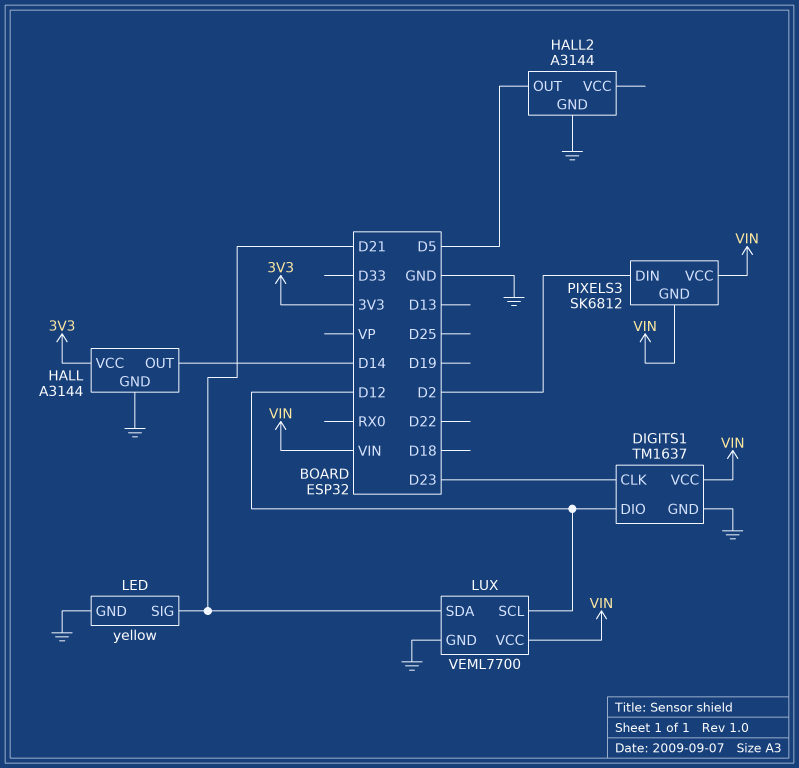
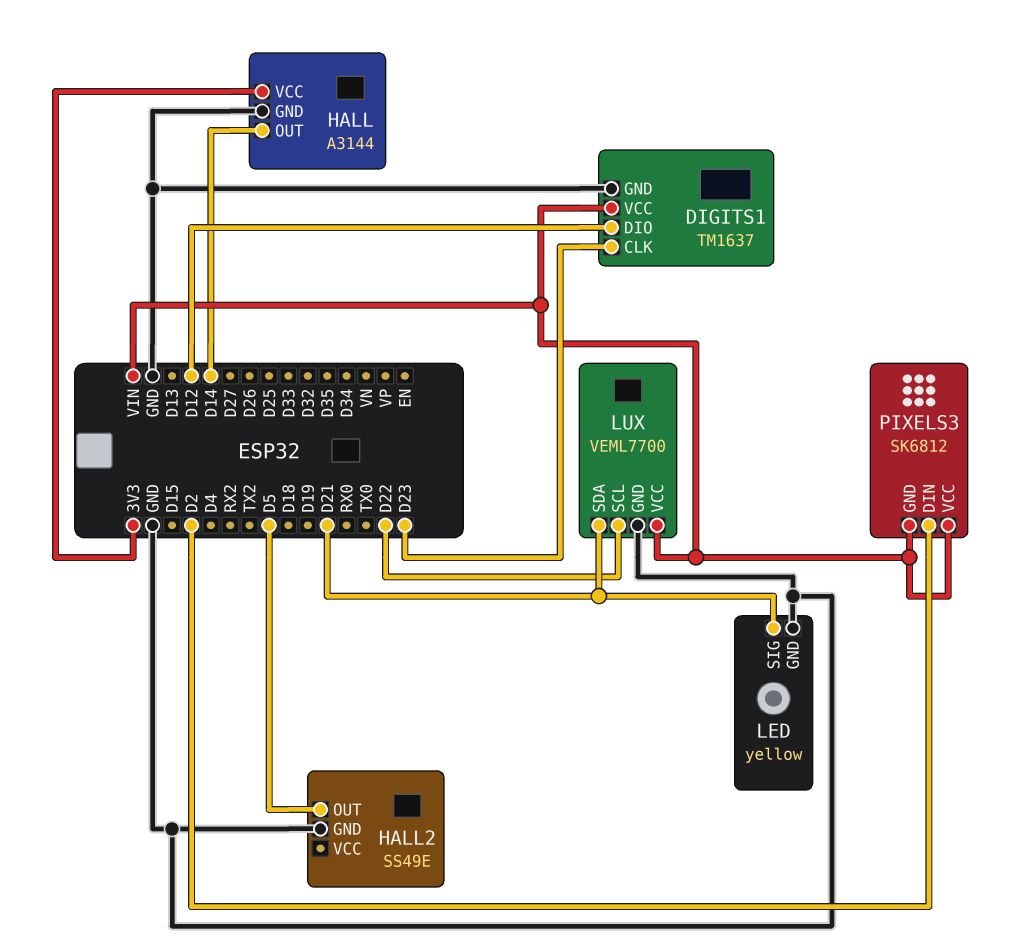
HALL2: A3144 -> SS49E
LUX pin SCL: D12 -> D22

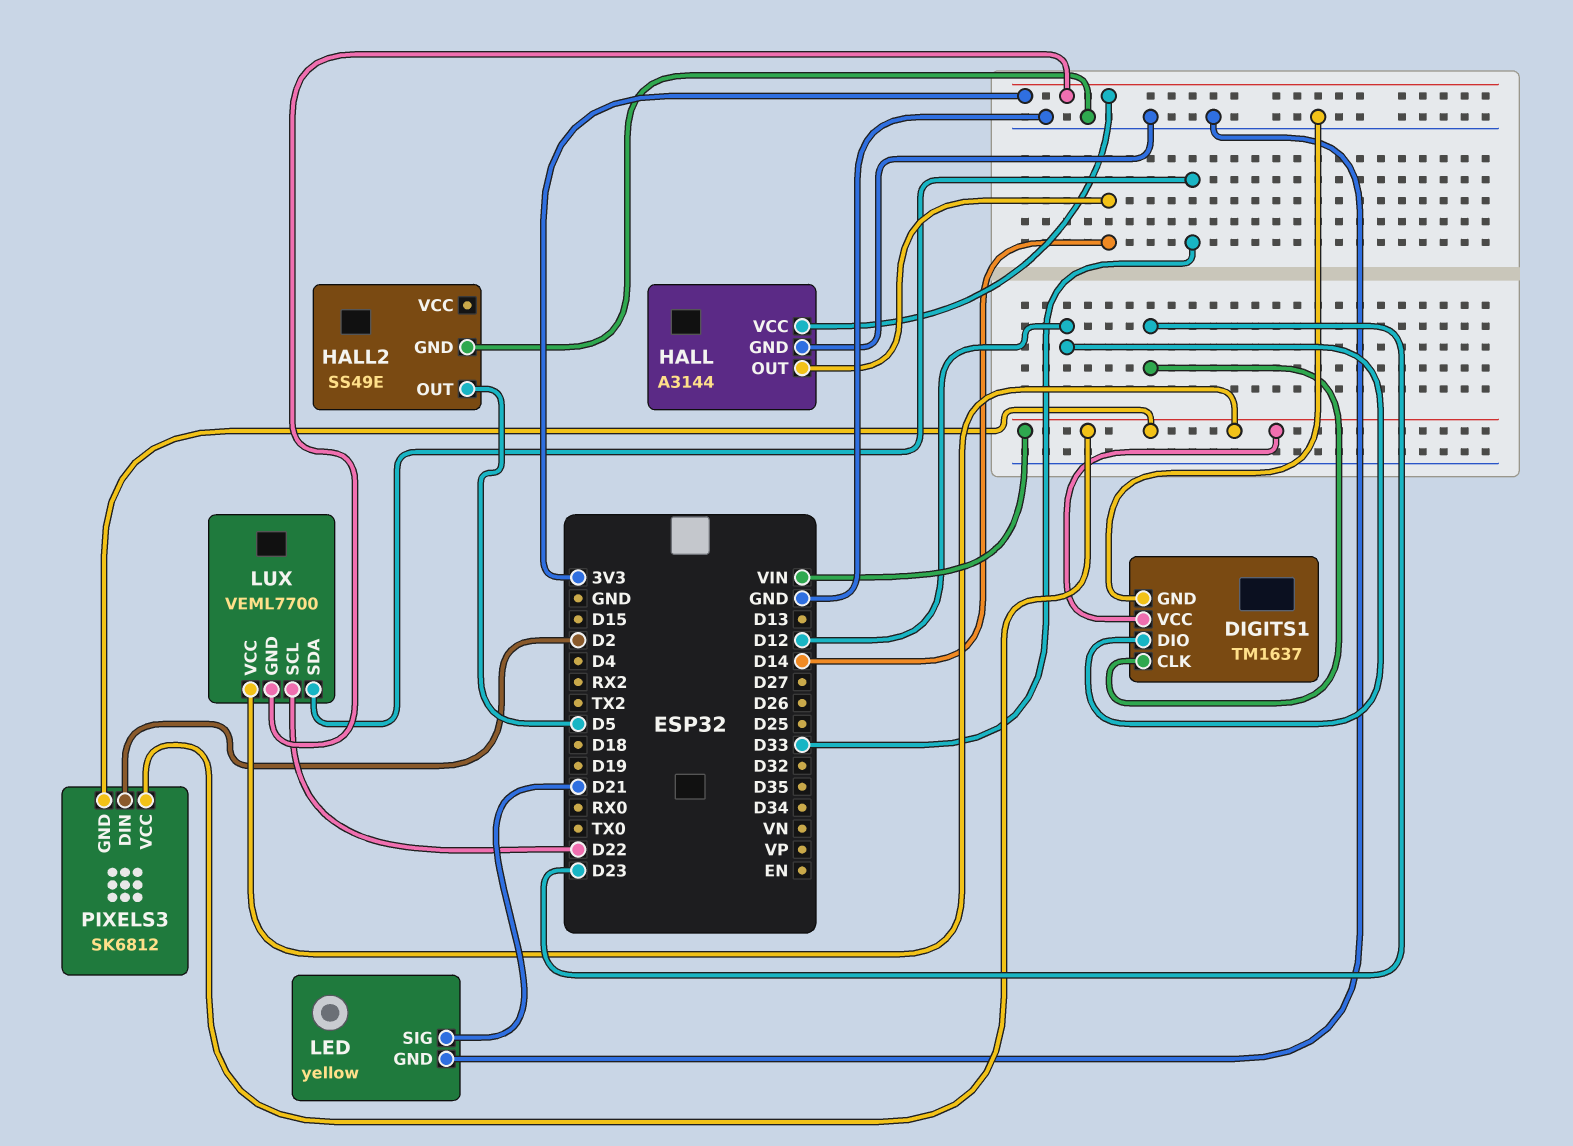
LUX pin GND: GND -> 3V3
LUX pin SDA: D21 -> D33

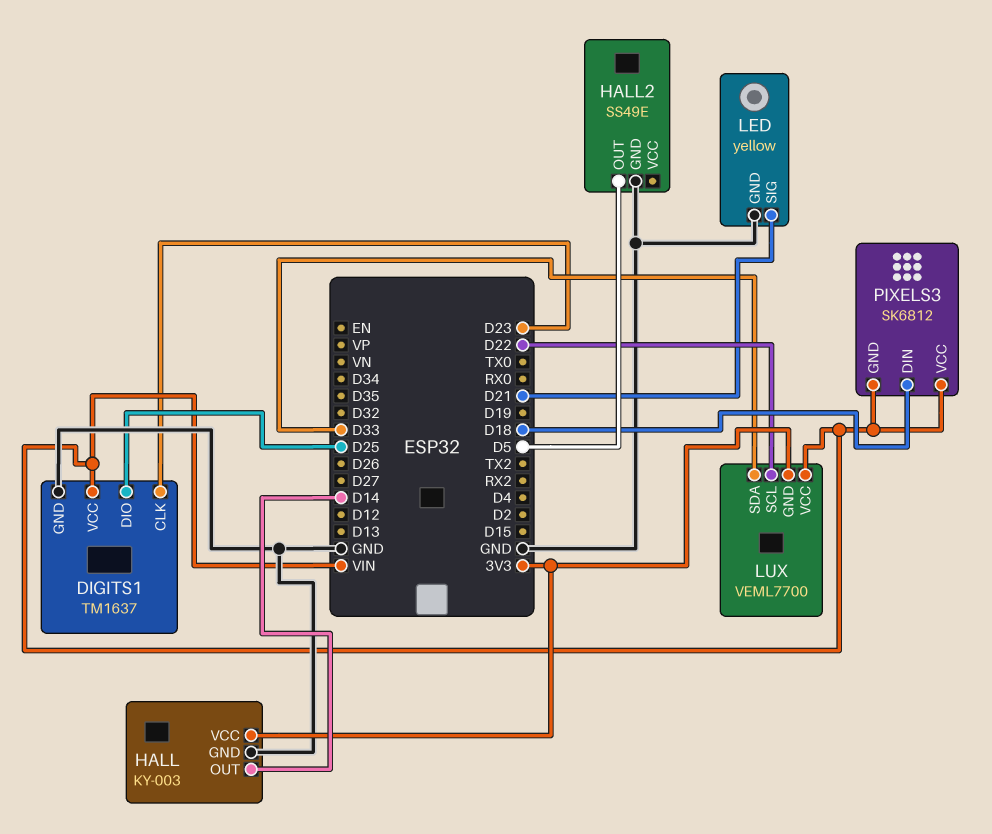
DIGITS1 pin DIO: D12 -> D25
HALL: A3144 -> KY-003
PIXELS3 pin DIN: D2 -> D18

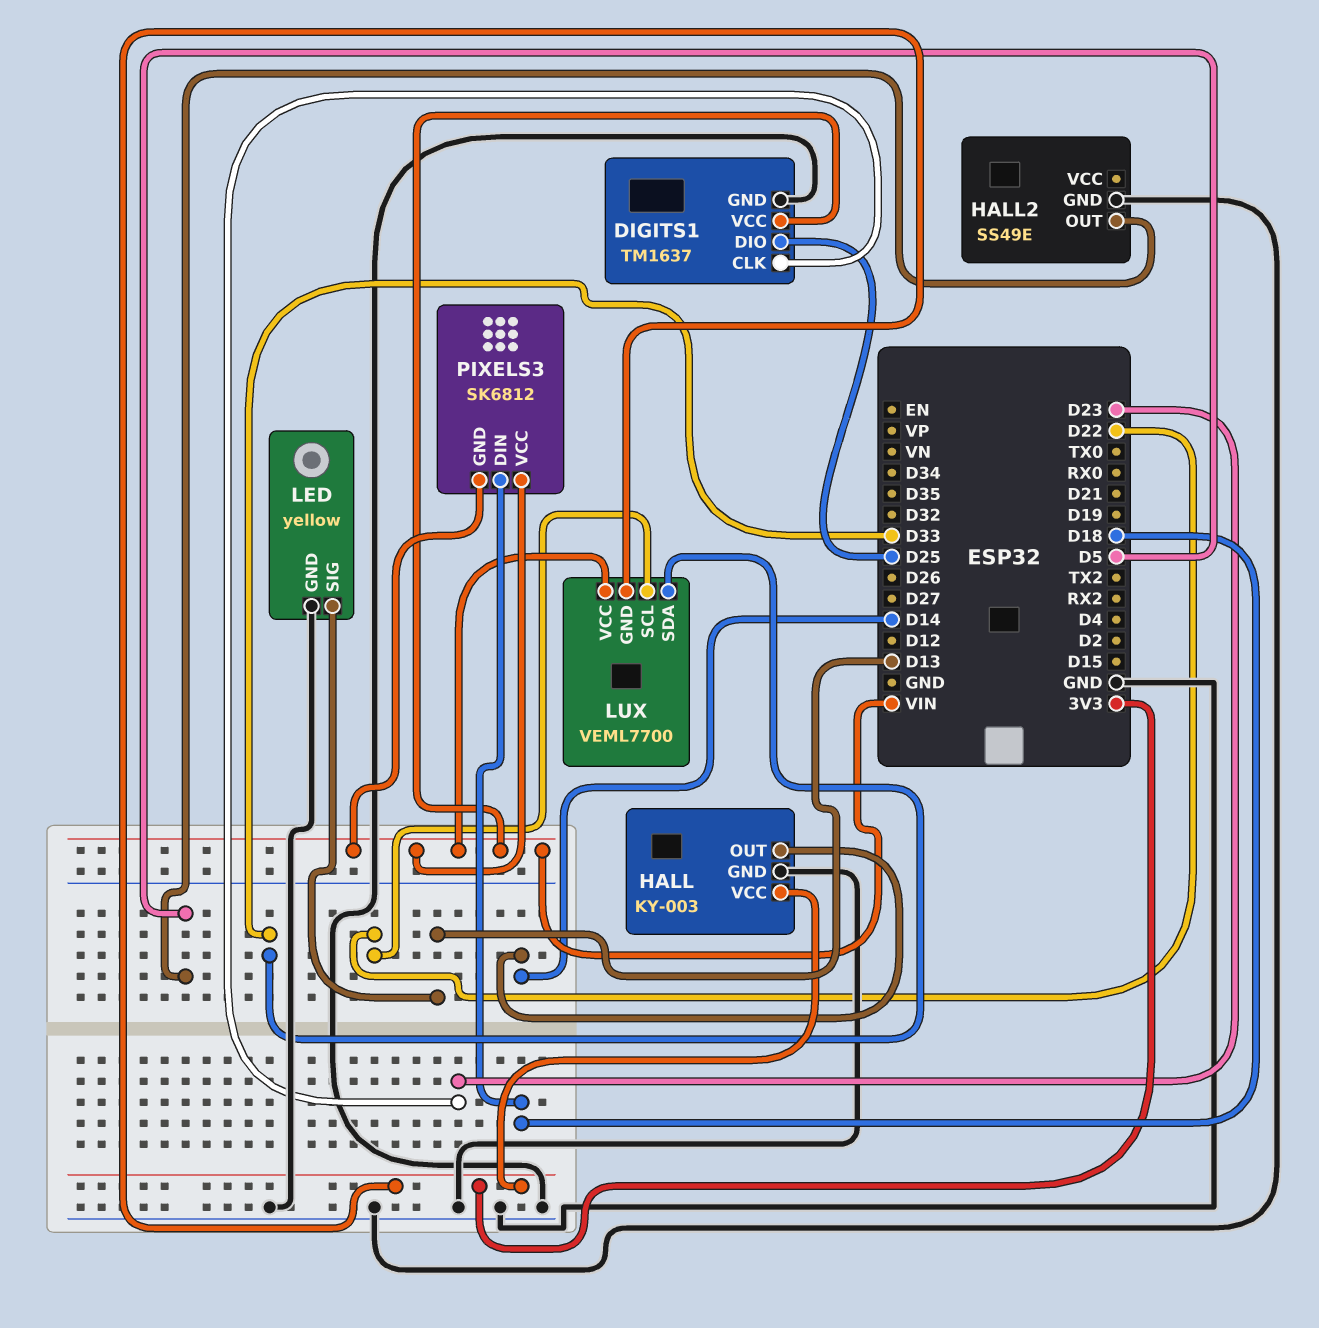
LED pin SIG: D21 -> D13

